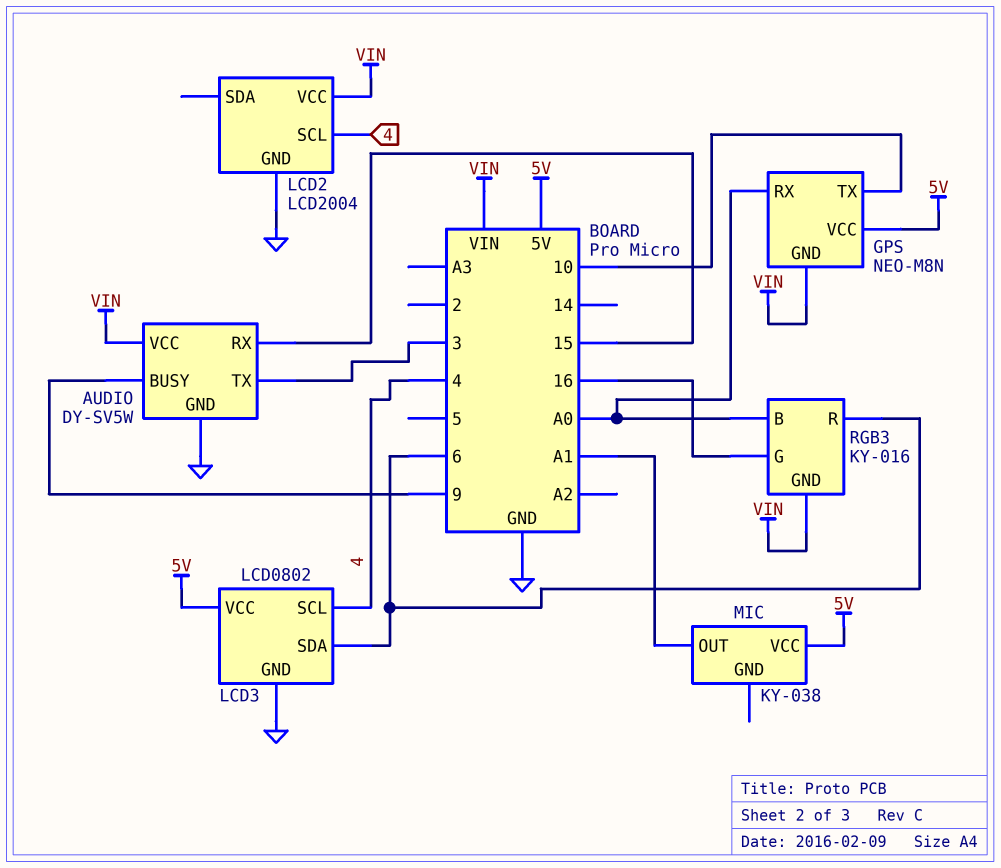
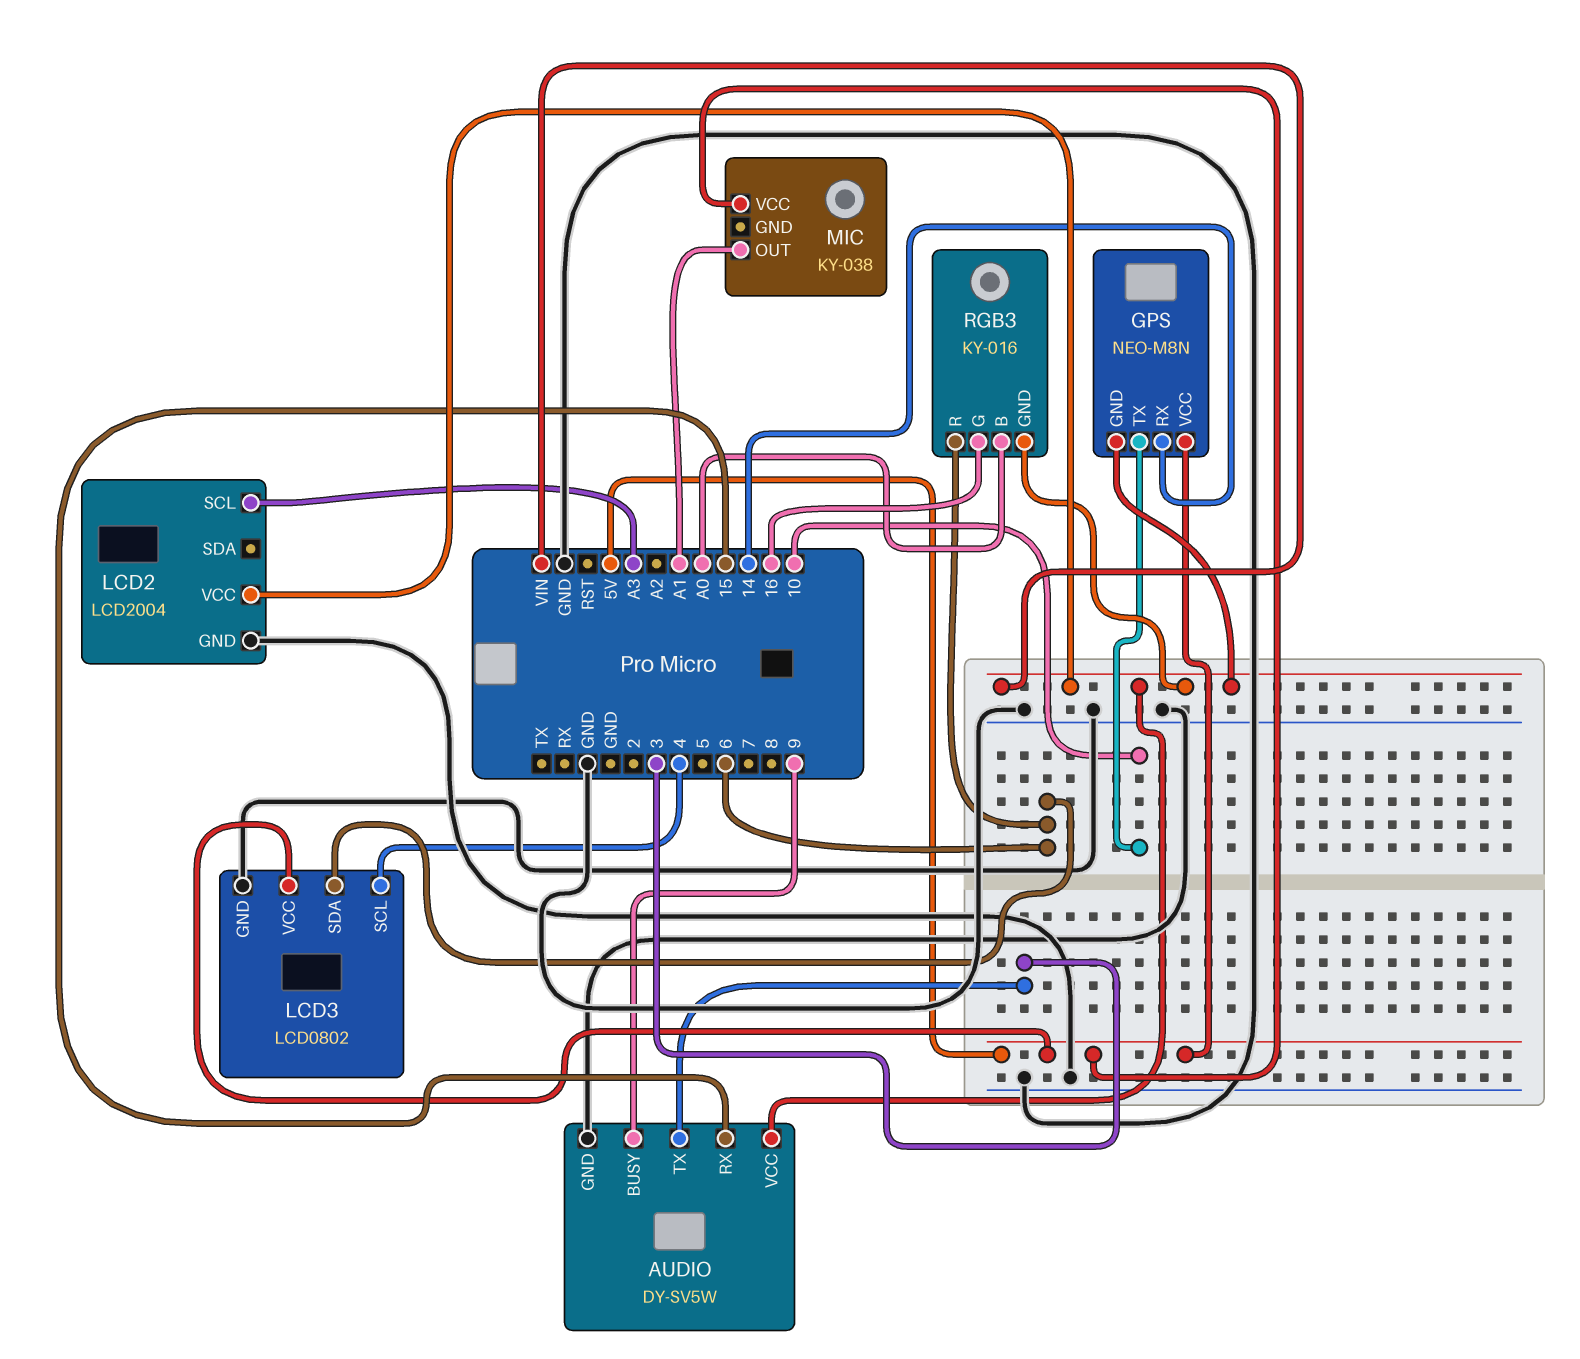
GPS pin RX: A0 -> 14
LCD2 pin SCL: 4 -> A3

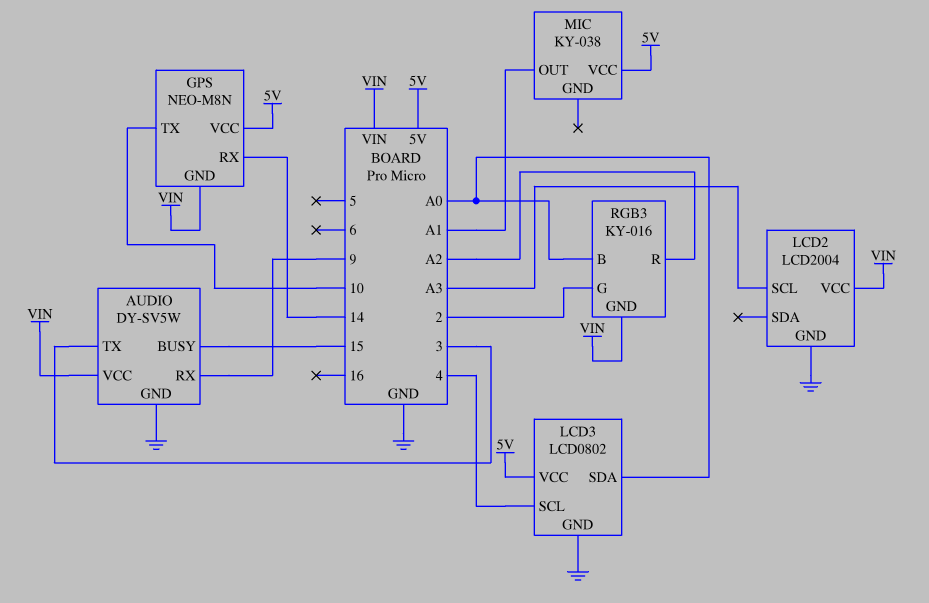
AUDIO pin BUSY: 9 -> 15
AUDIO pin RX: 15 -> 9
LCD3 pin SDA: 6 -> A0
RGB3 pin G: 16 -> 2
RGB3 pin R: 6 -> A2

